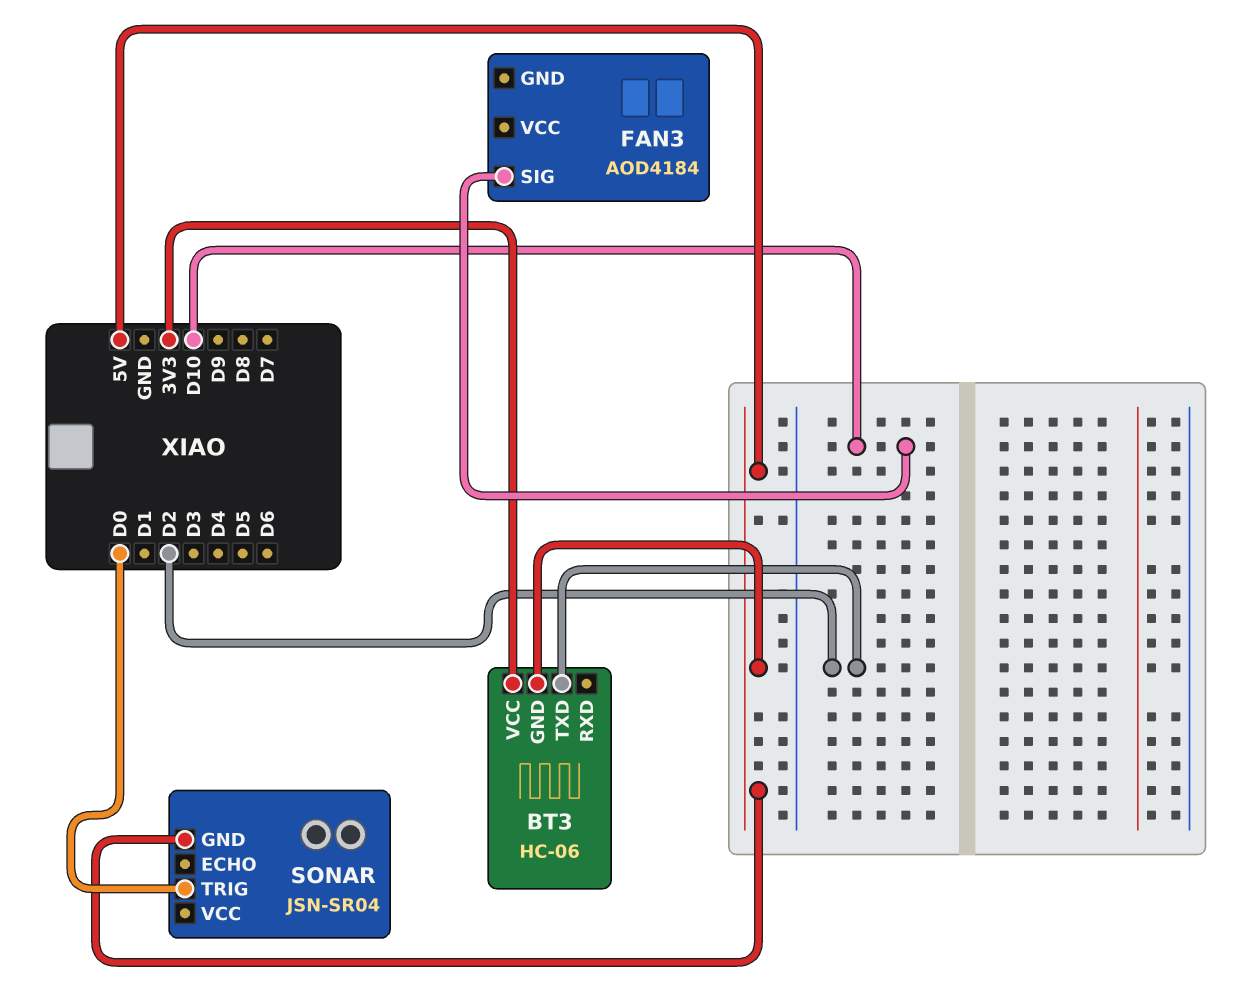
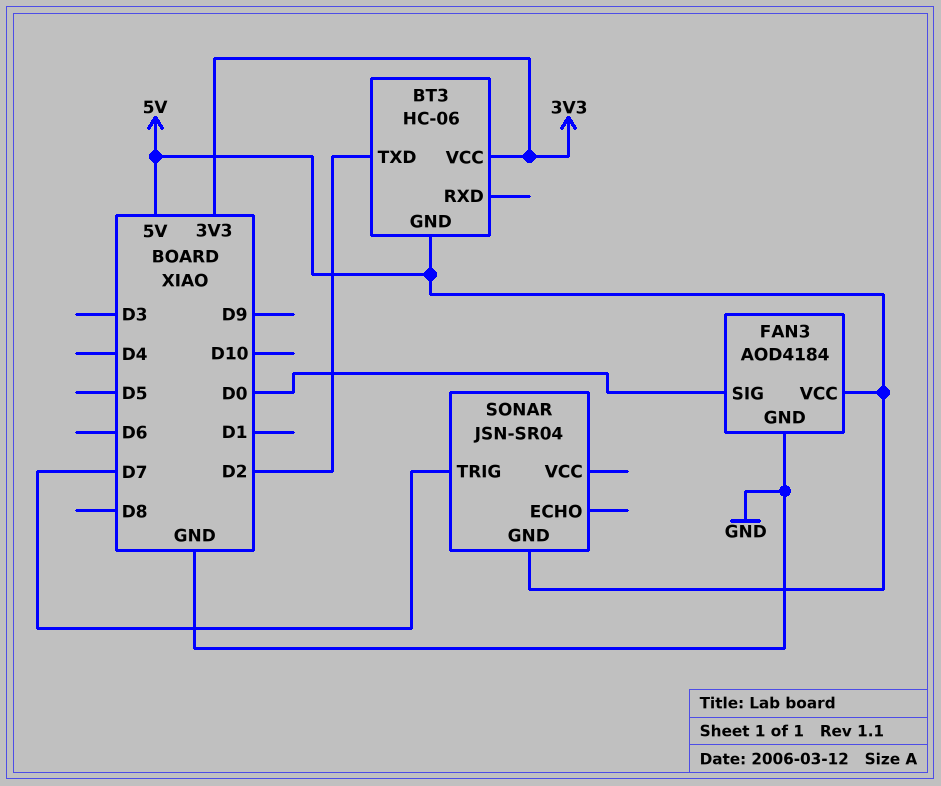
FAN3 pin GND: none -> GND
FAN3 pin SIG: D10 -> D0
FAN3 pin VCC: none -> 5V
SONAR pin TRIG: D0 -> D7

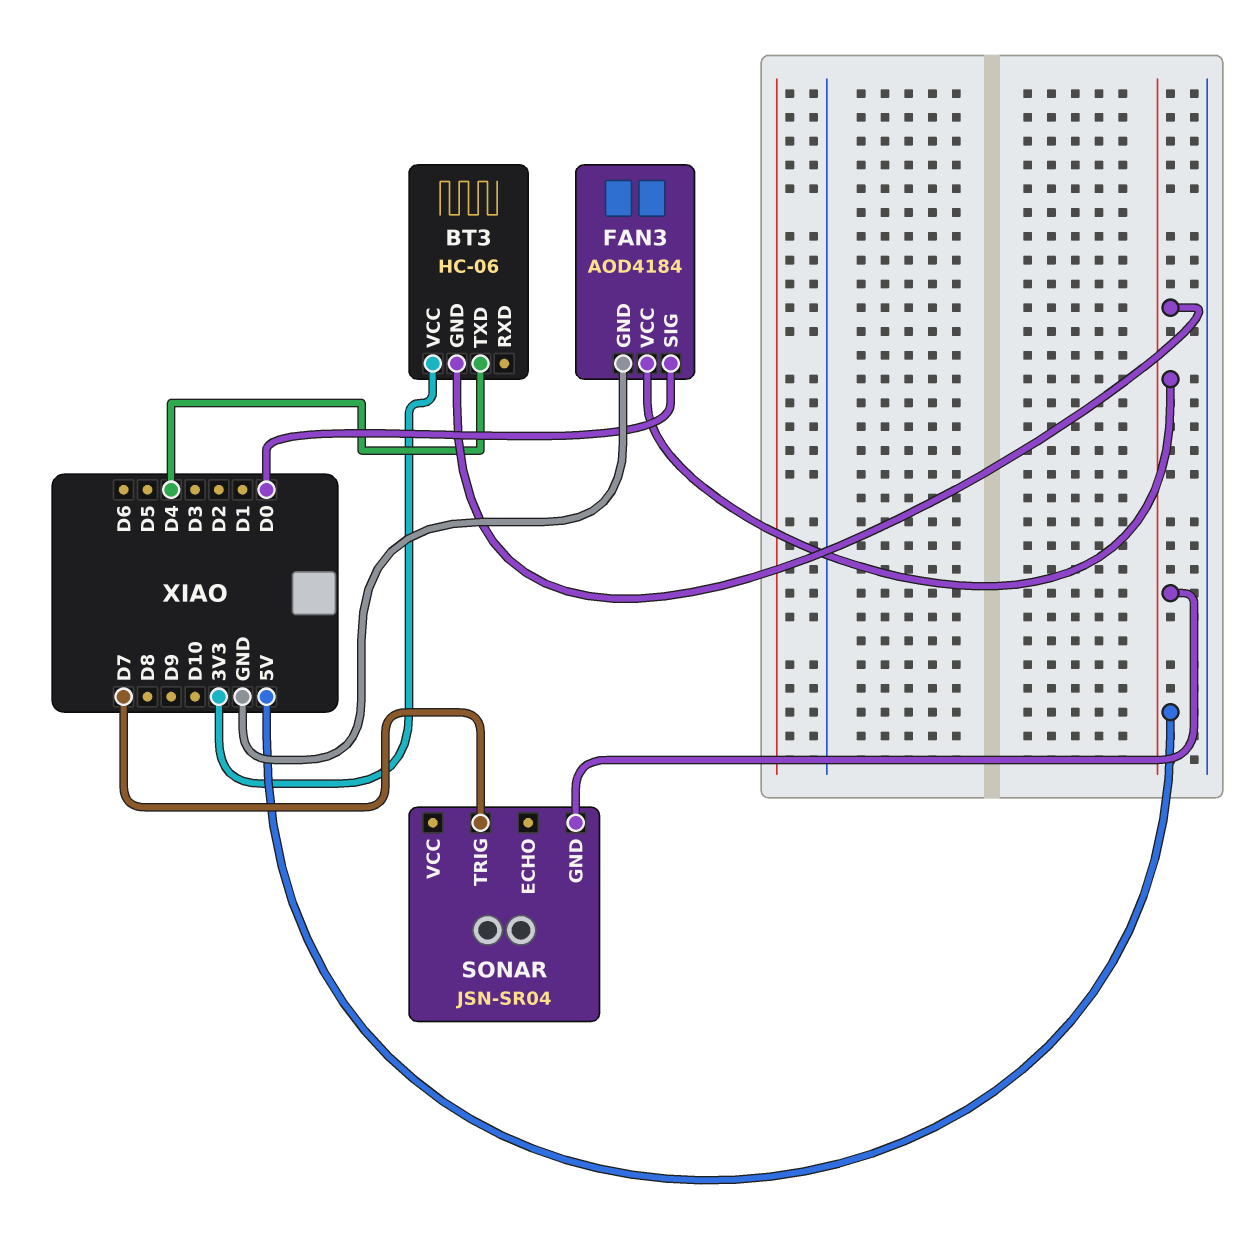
BT3 pin TXD: D2 -> D4

